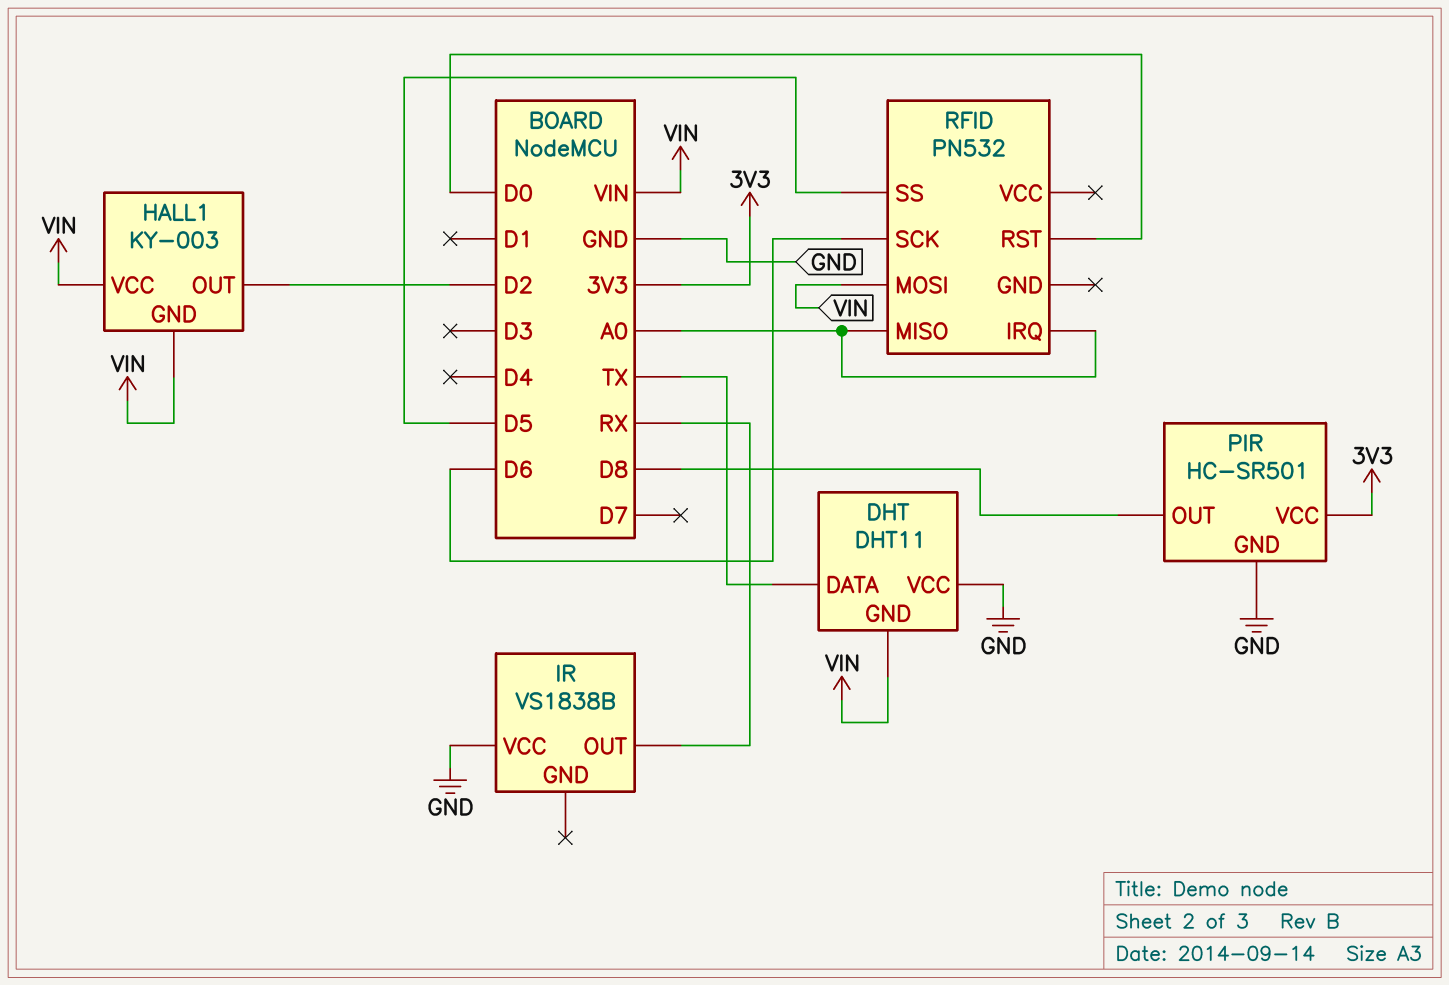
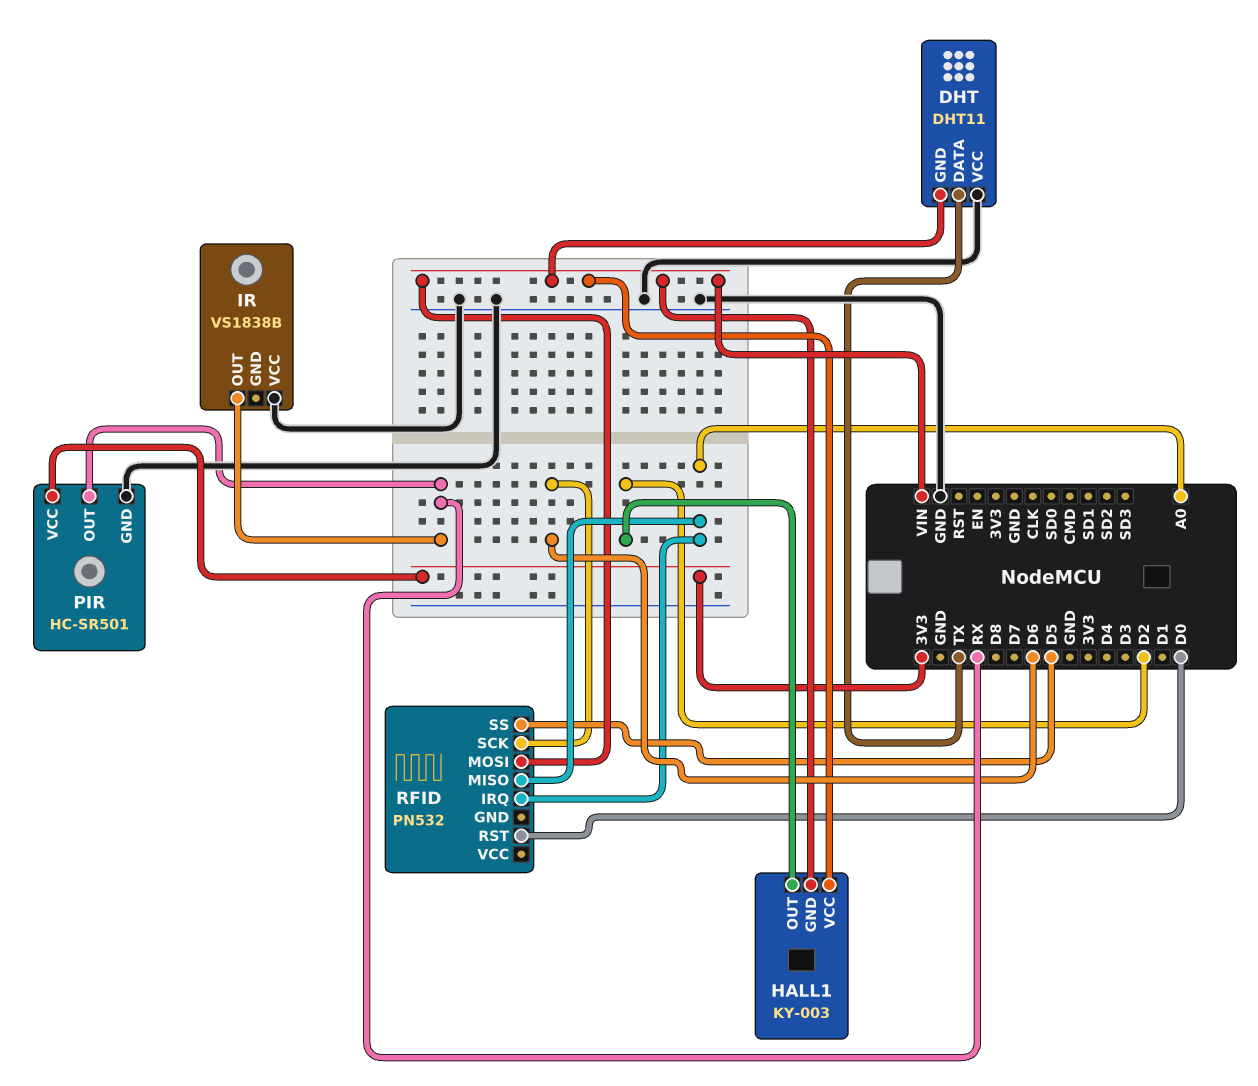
PIR pin OUT: D8 -> RX

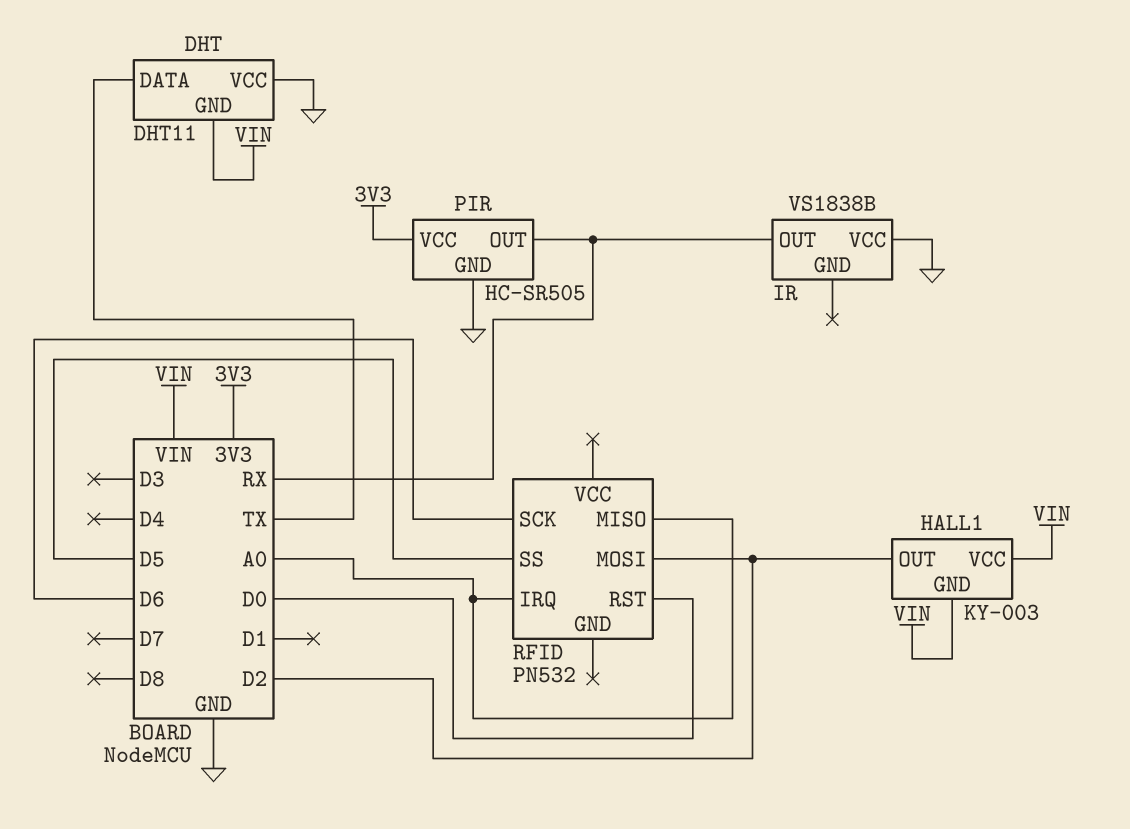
PIR: HC-SR501 -> HC-SR505
RFID pin MOSI: VIN -> D2

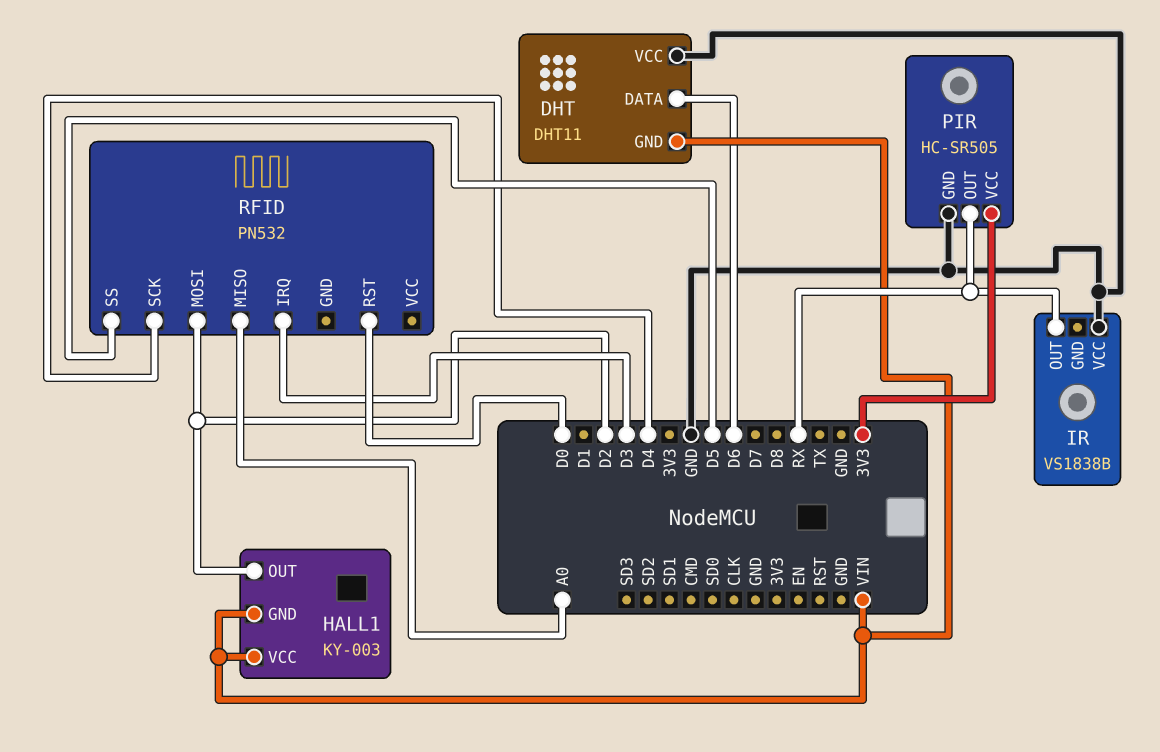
DHT pin DATA: TX -> D6
RFID pin IRQ: A0 -> D3
RFID pin SCK: D6 -> D4

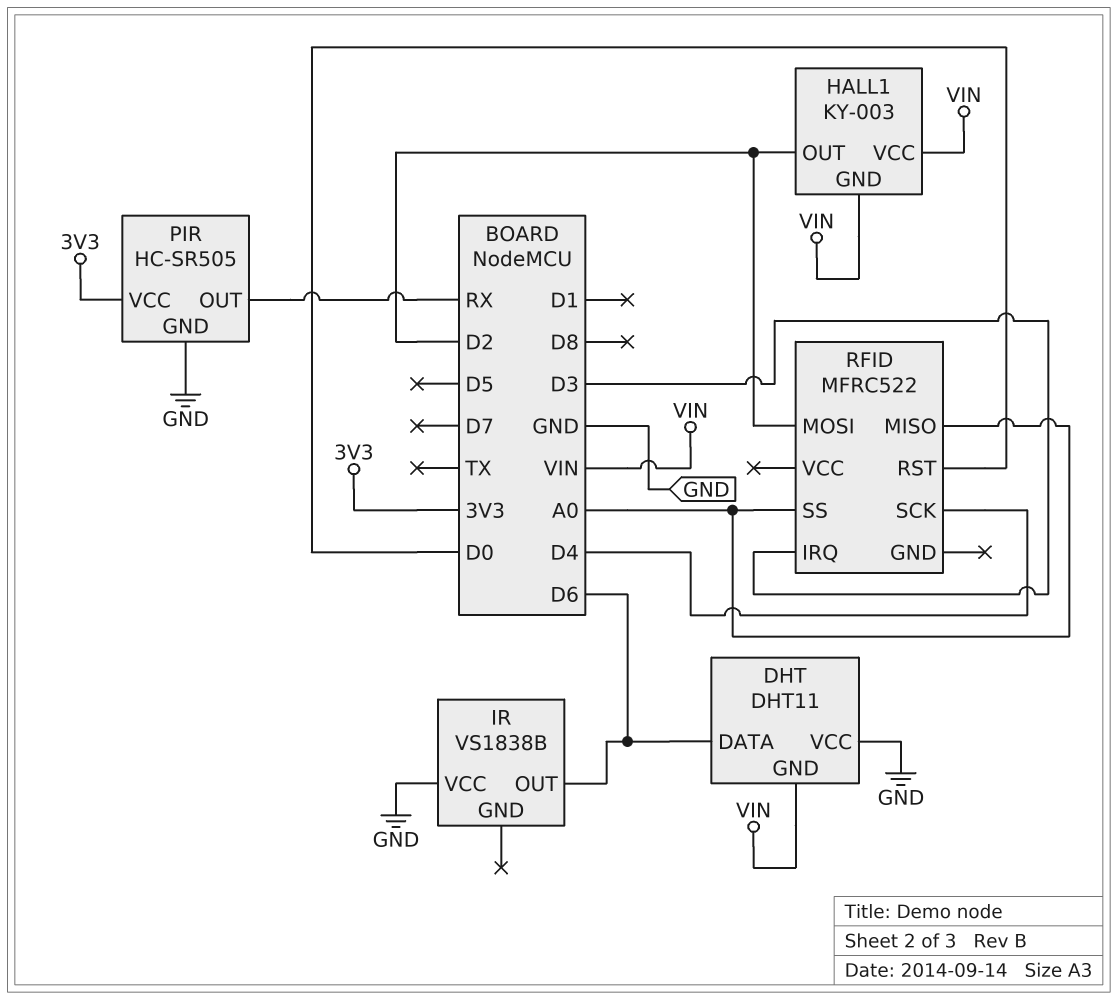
IR pin OUT: RX -> D6
RFID: PN532 -> MFRC522
RFID pin SS: D5 -> A0

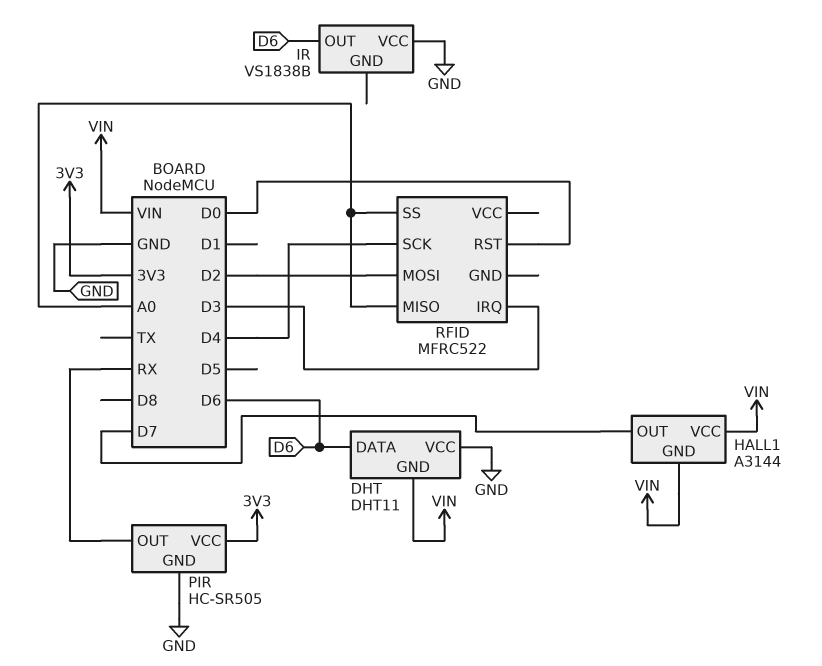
HALL1: KY-003 -> A3144
HALL1 pin OUT: D2 -> D7

